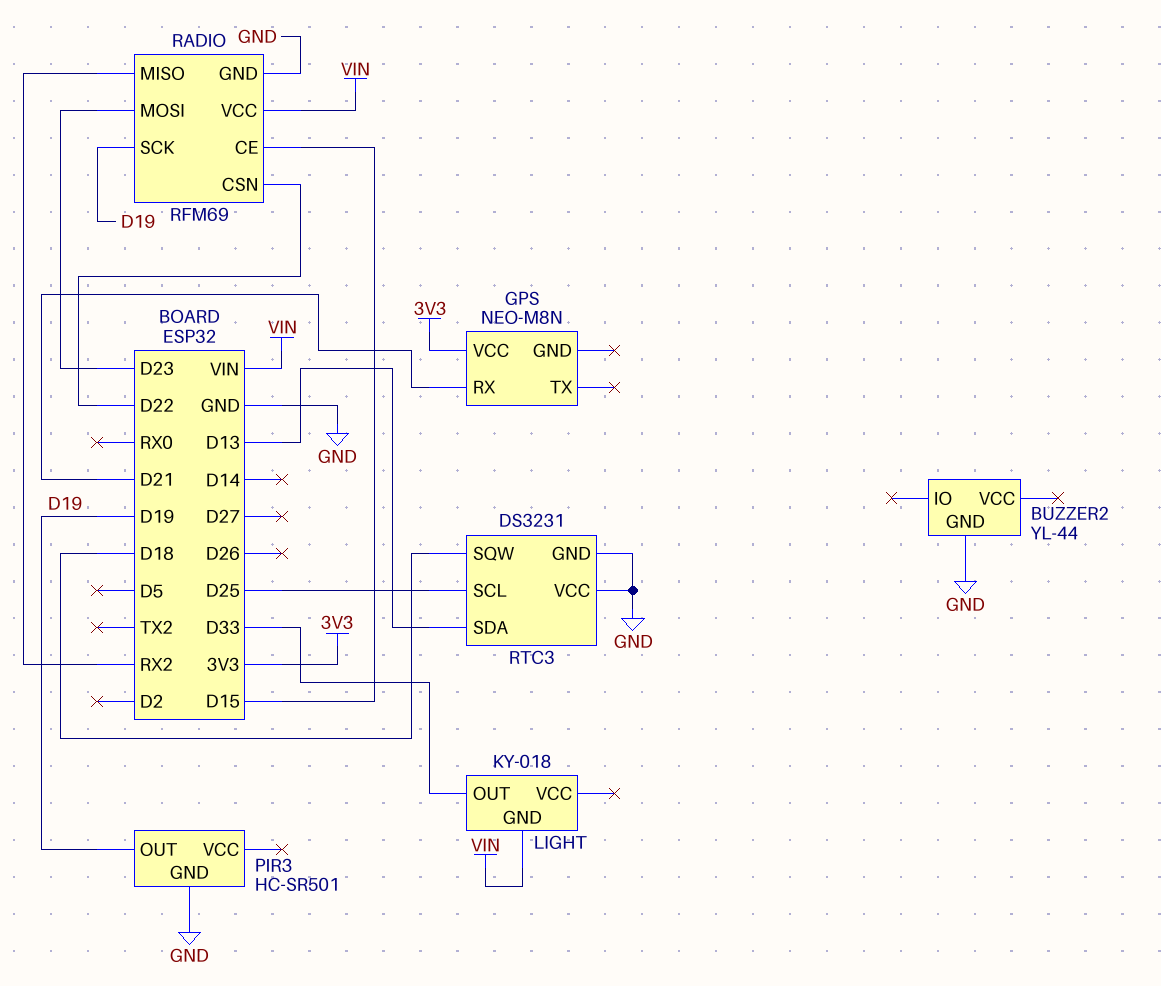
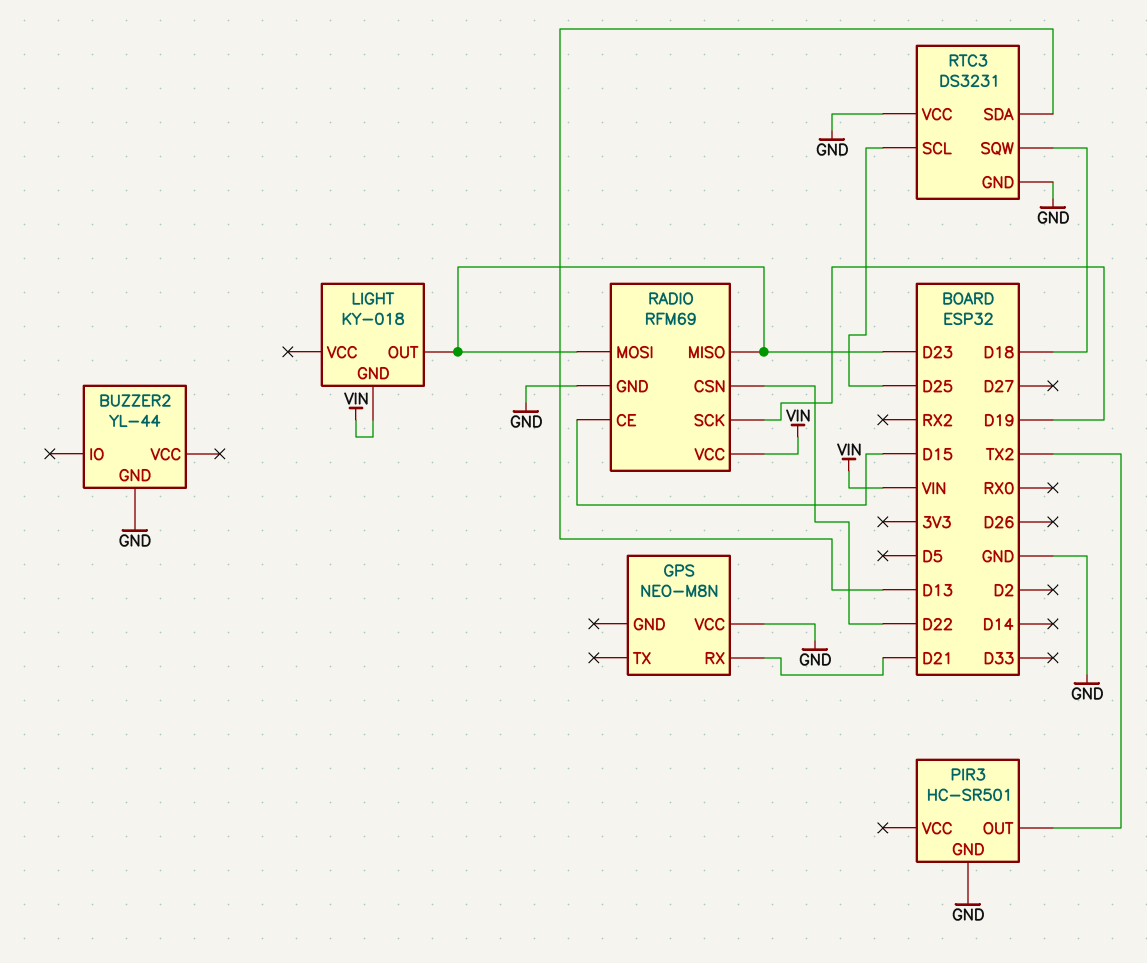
GPS pin VCC: 3V3 -> GND
LIGHT pin OUT: D33 -> D23
PIR3 pin OUT: D19 -> TX2
RADIO pin MISO: RX2 -> D23

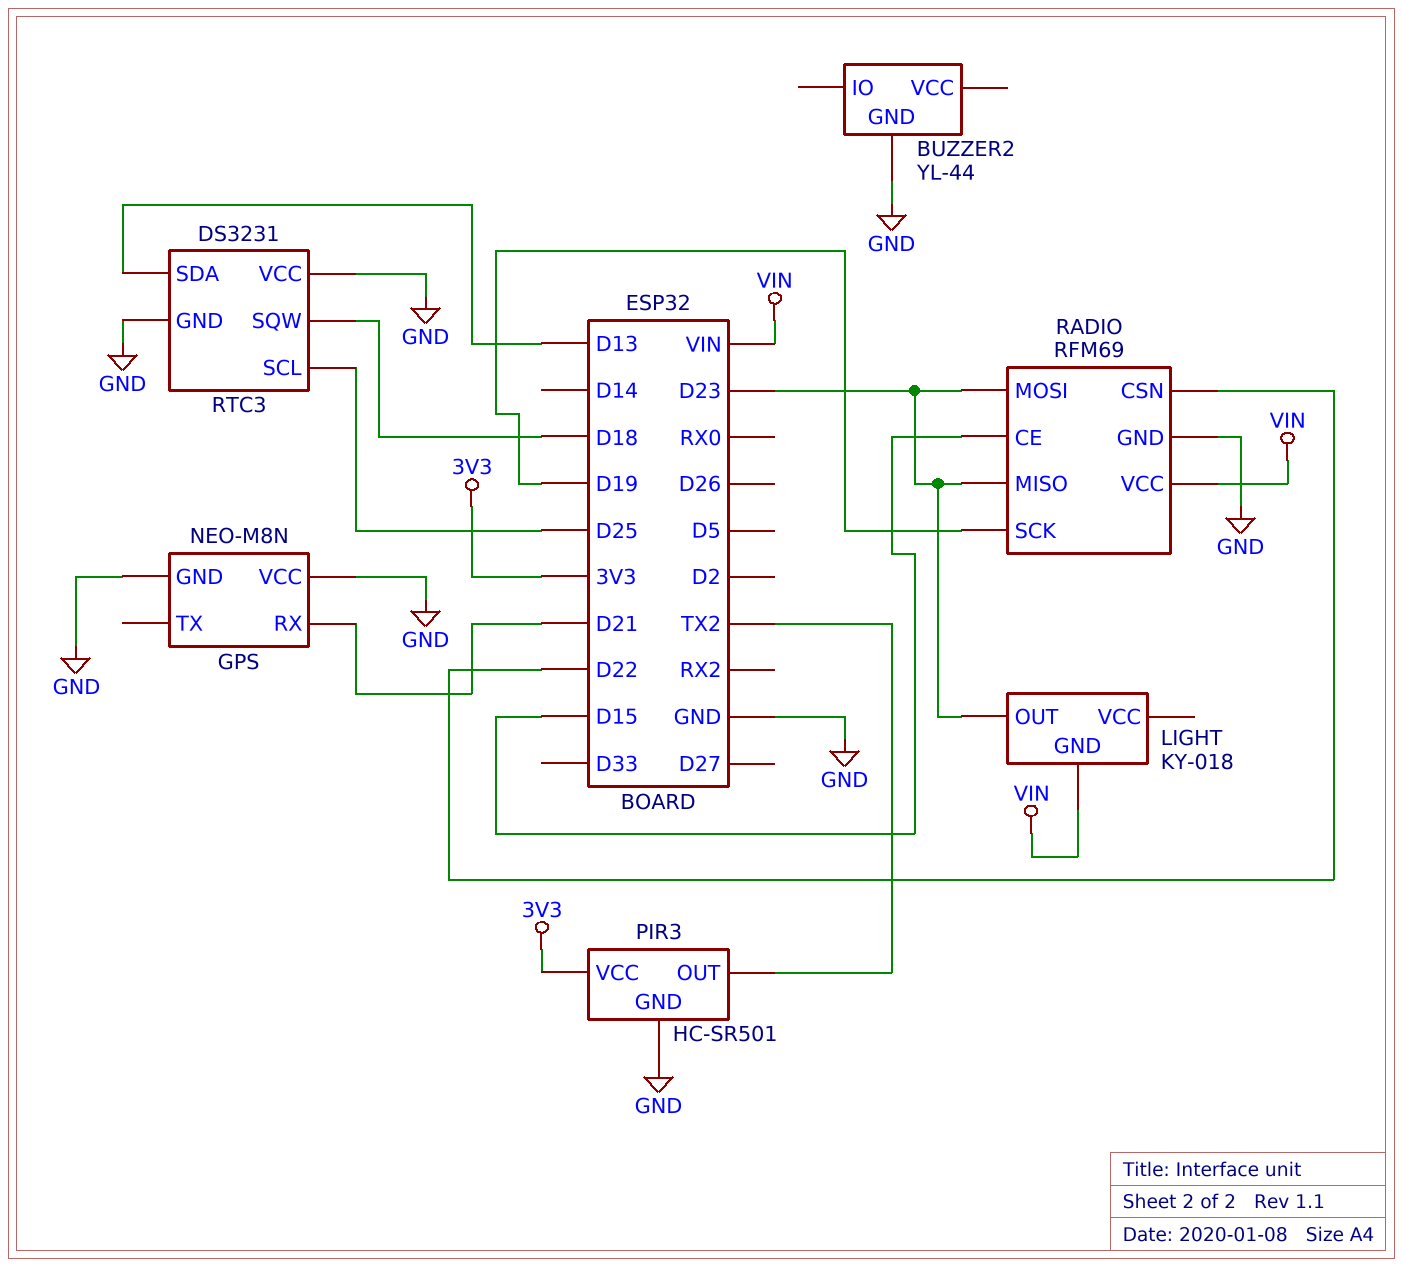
GPS pin GND: none -> GND
PIR3 pin VCC: none -> 3V3

